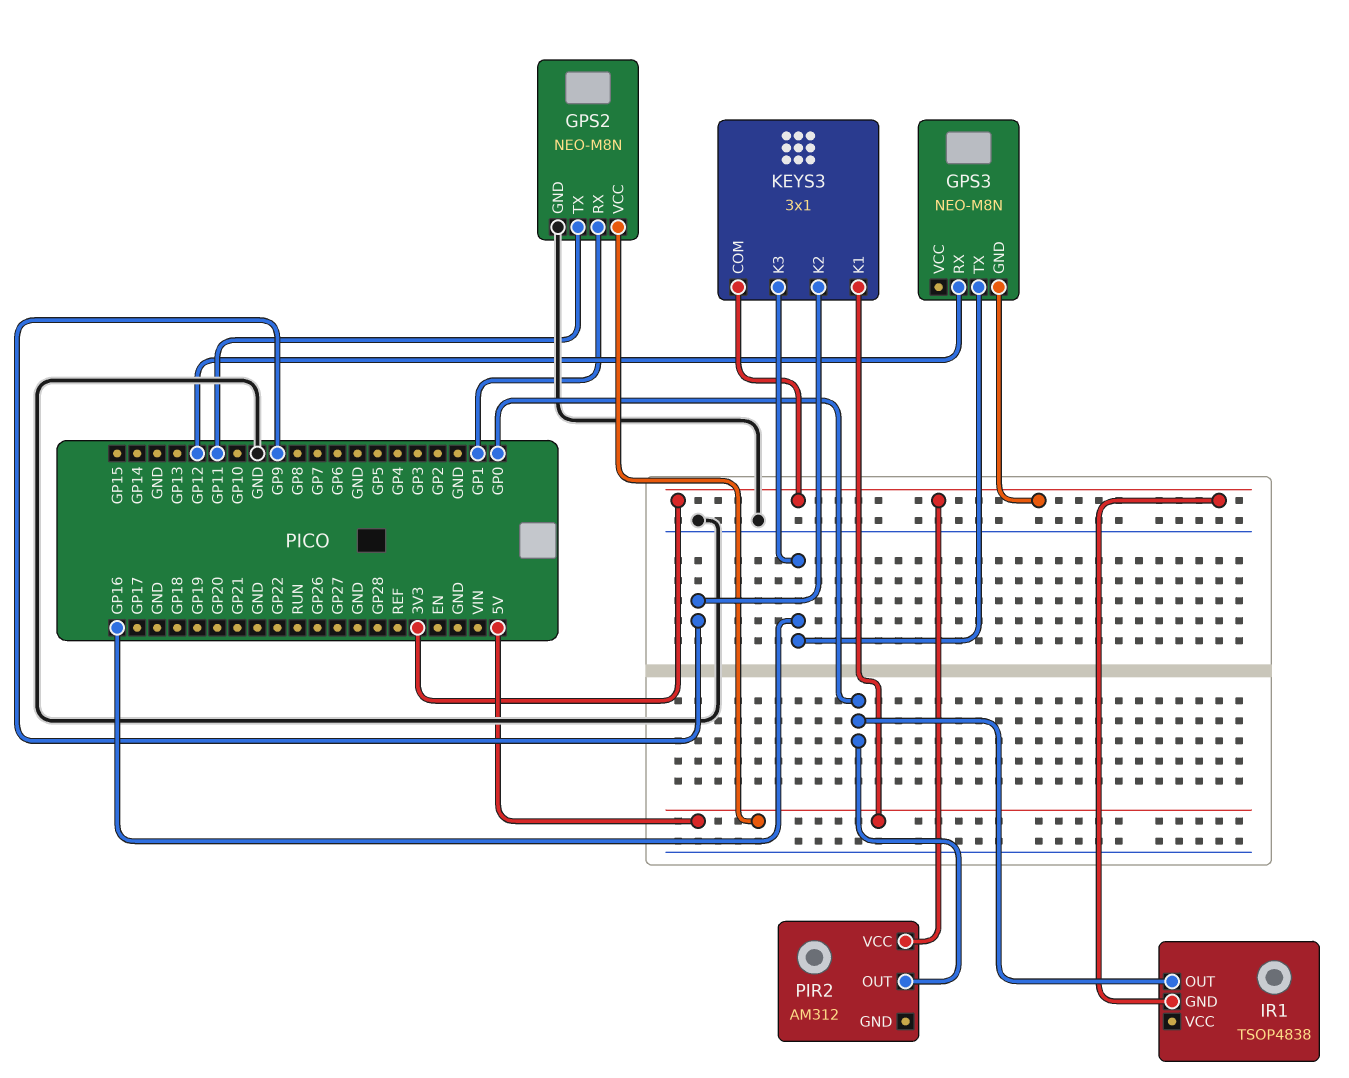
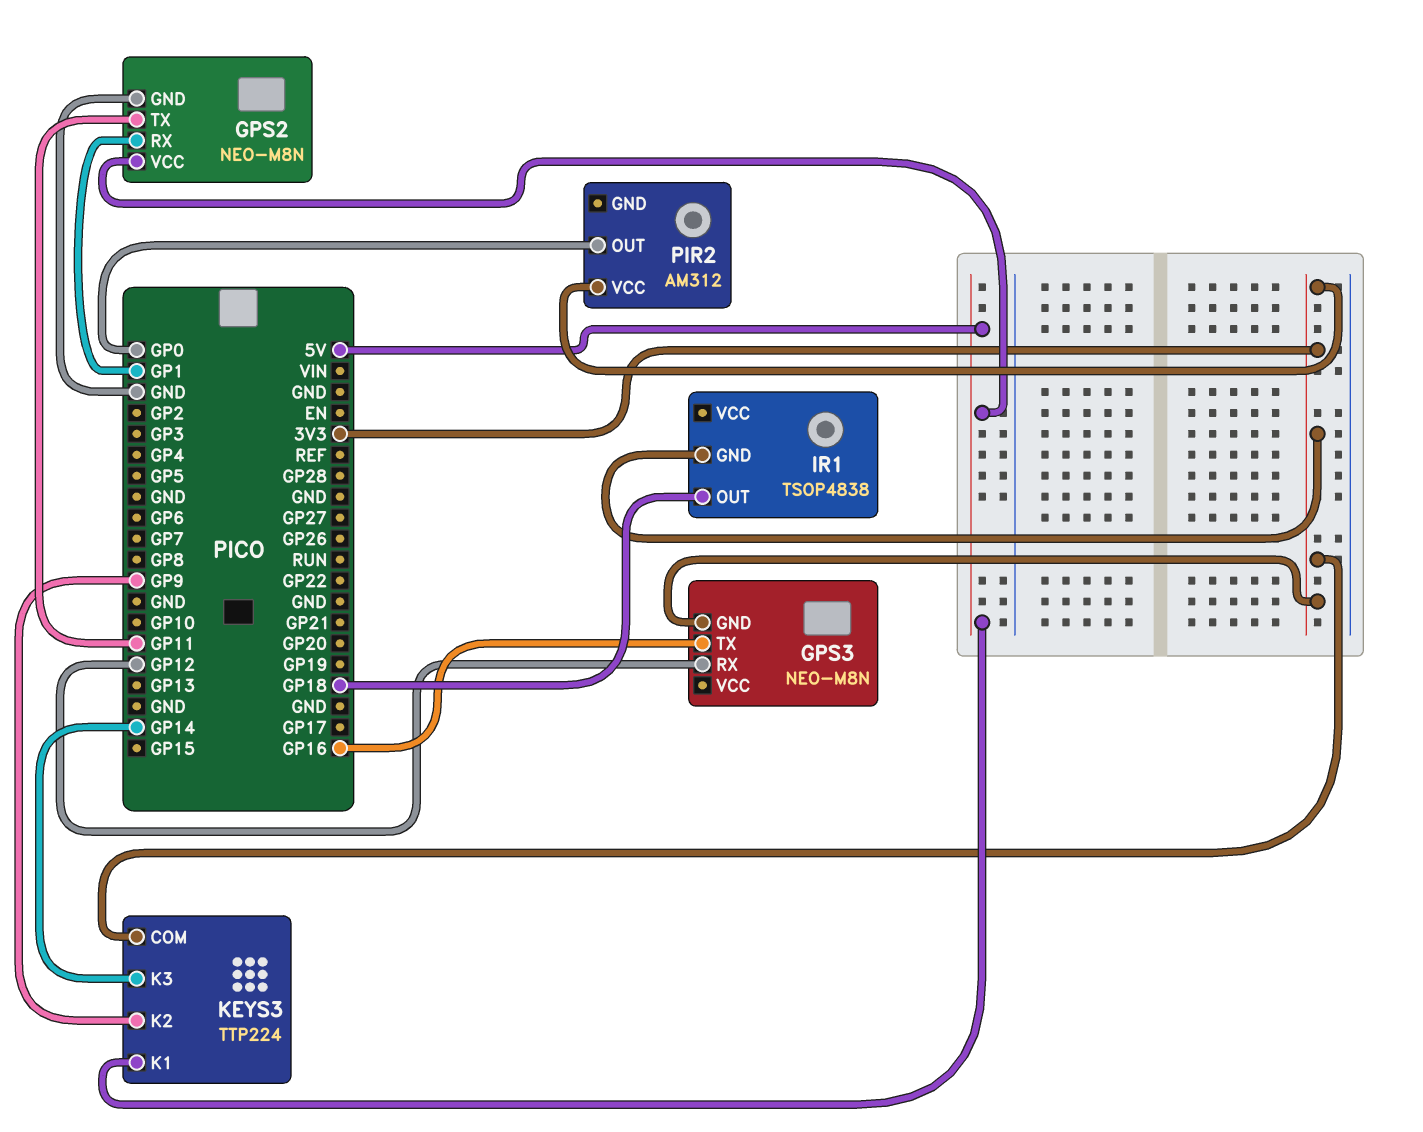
IR1 pin OUT: GP0 -> GP18
KEYS3: 3x1 -> TTP224
KEYS3 pin K3: GP16 -> GP14

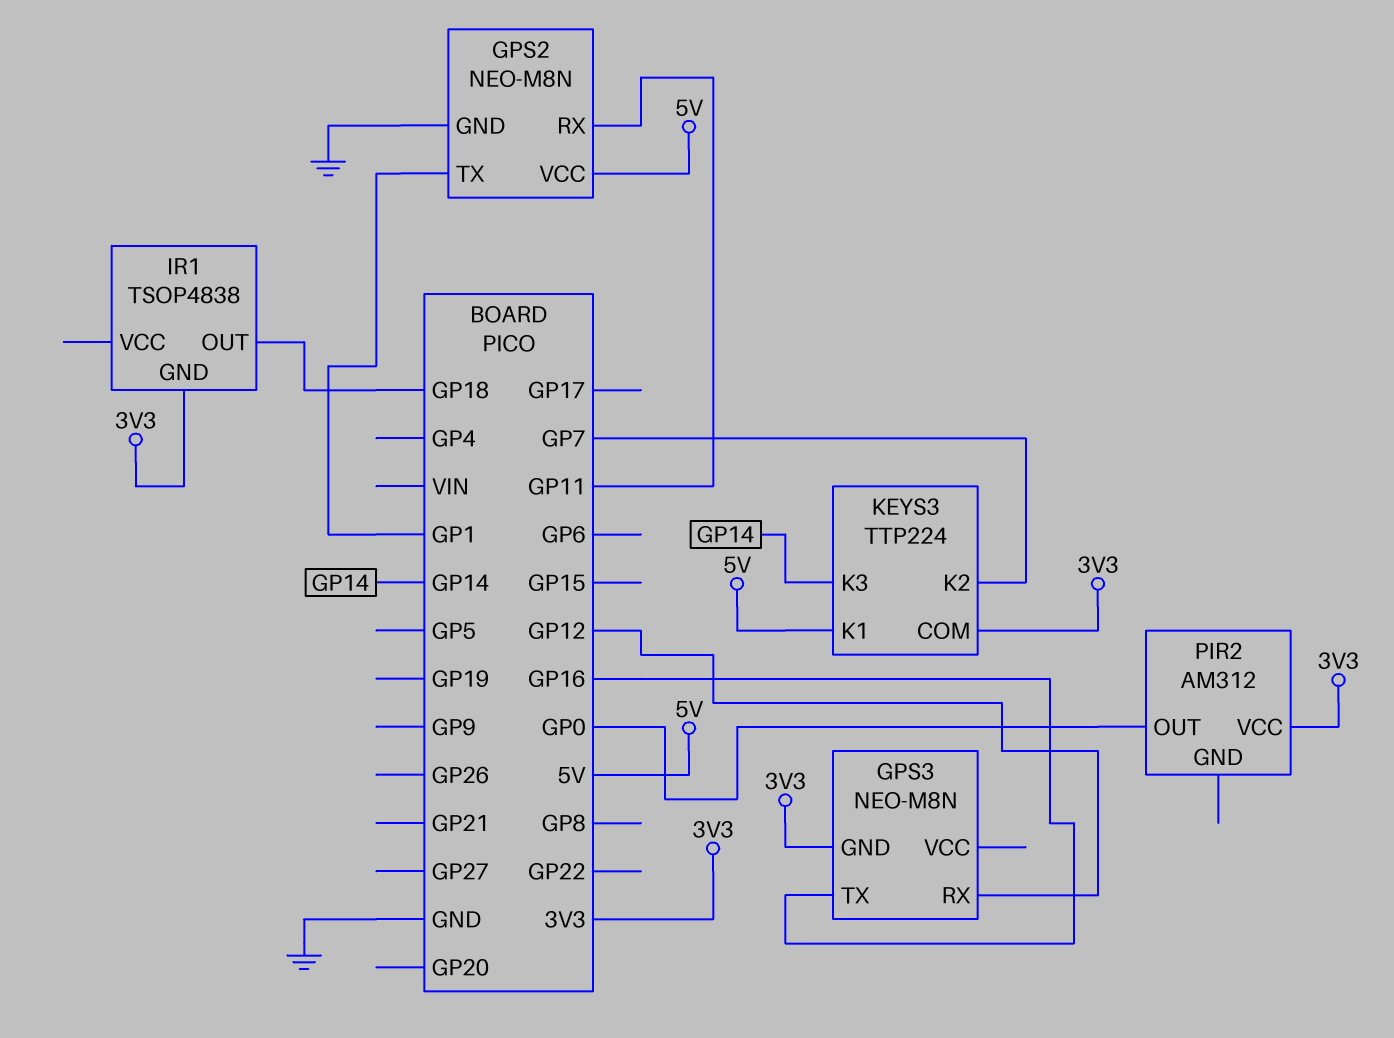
GPS2 pin RX: GP1 -> GP11
GPS2 pin TX: GP11 -> GP1
KEYS3 pin K2: GP9 -> GP7

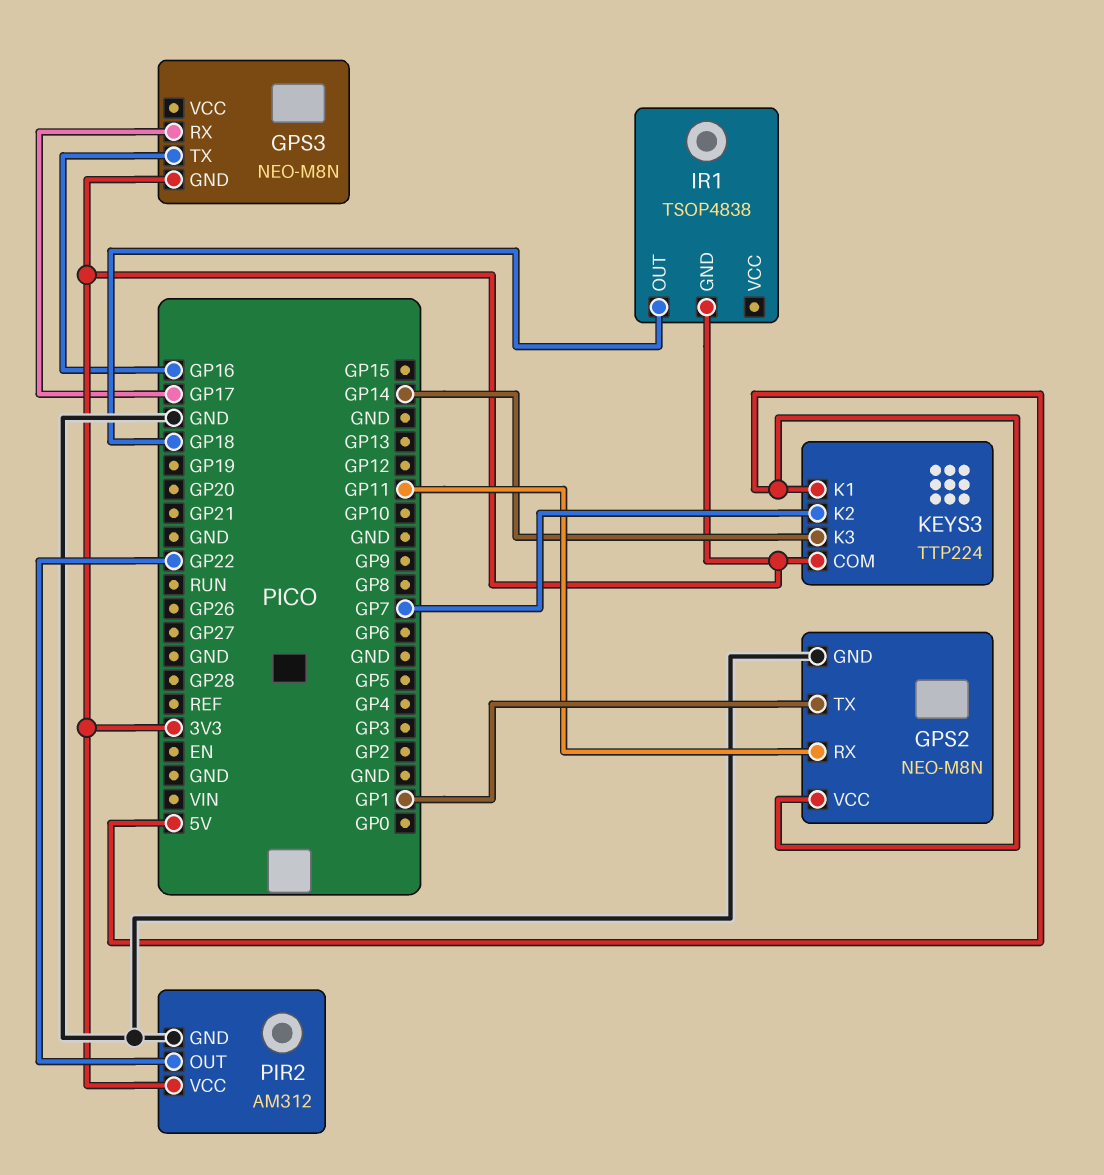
GPS3 pin RX: GP12 -> GP17
PIR2 pin GND: none -> GND
PIR2 pin OUT: GP0 -> GP22

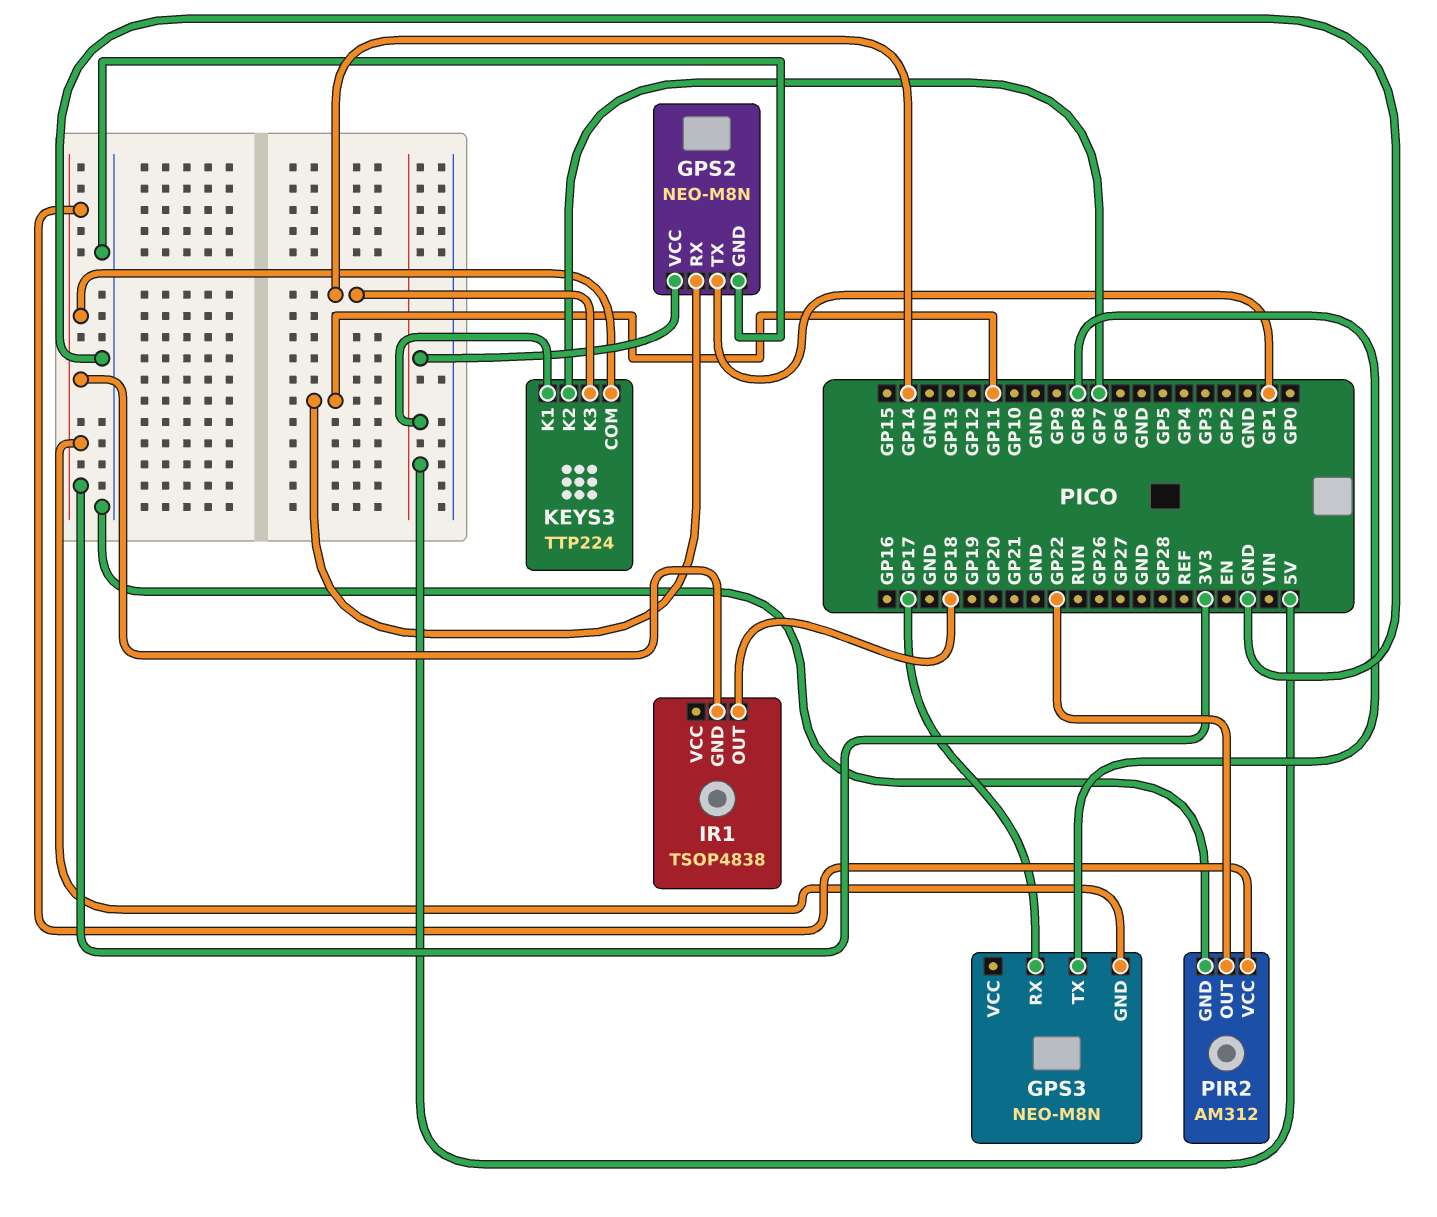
GPS3 pin TX: GP16 -> GP8

